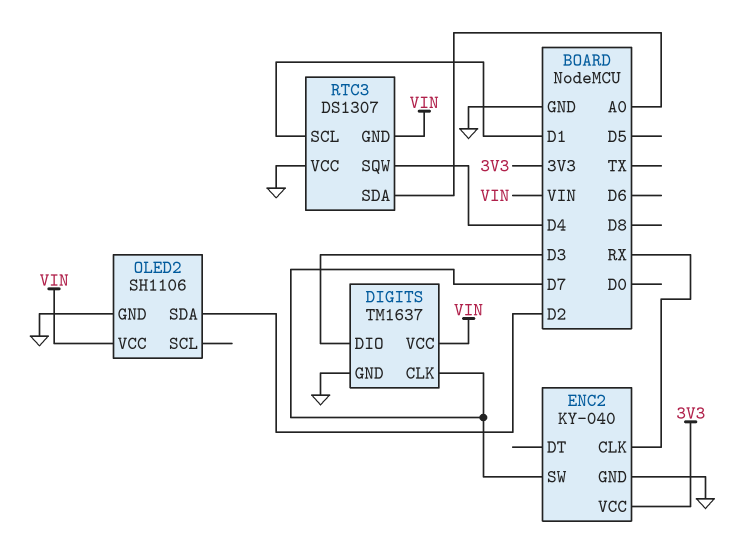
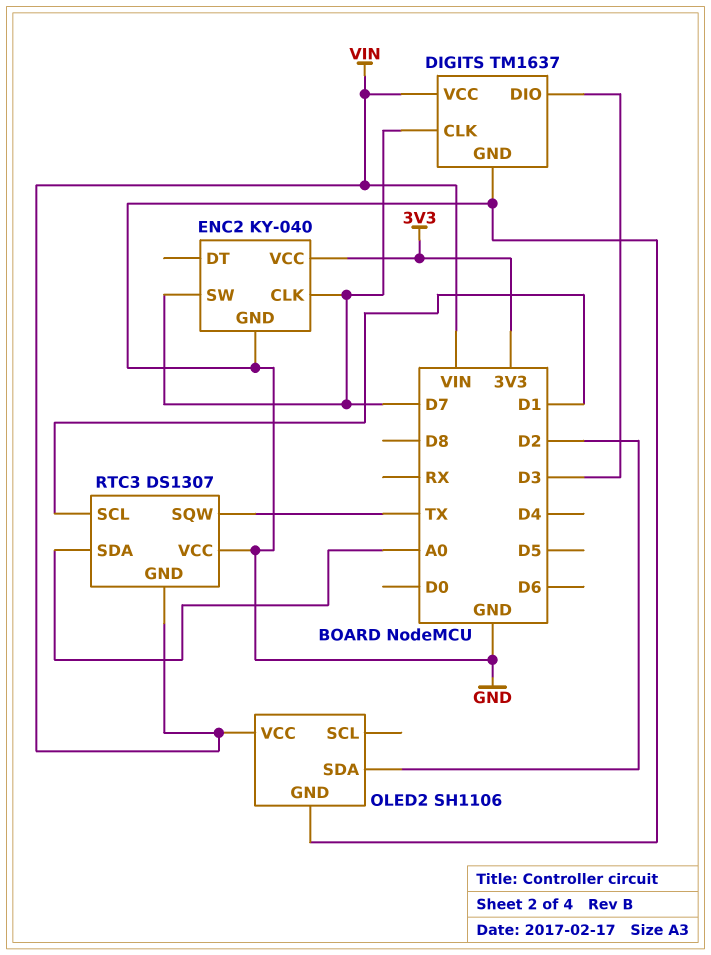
ENC2 pin CLK: RX -> D7
RTC3 pin SQW: D4 -> TX

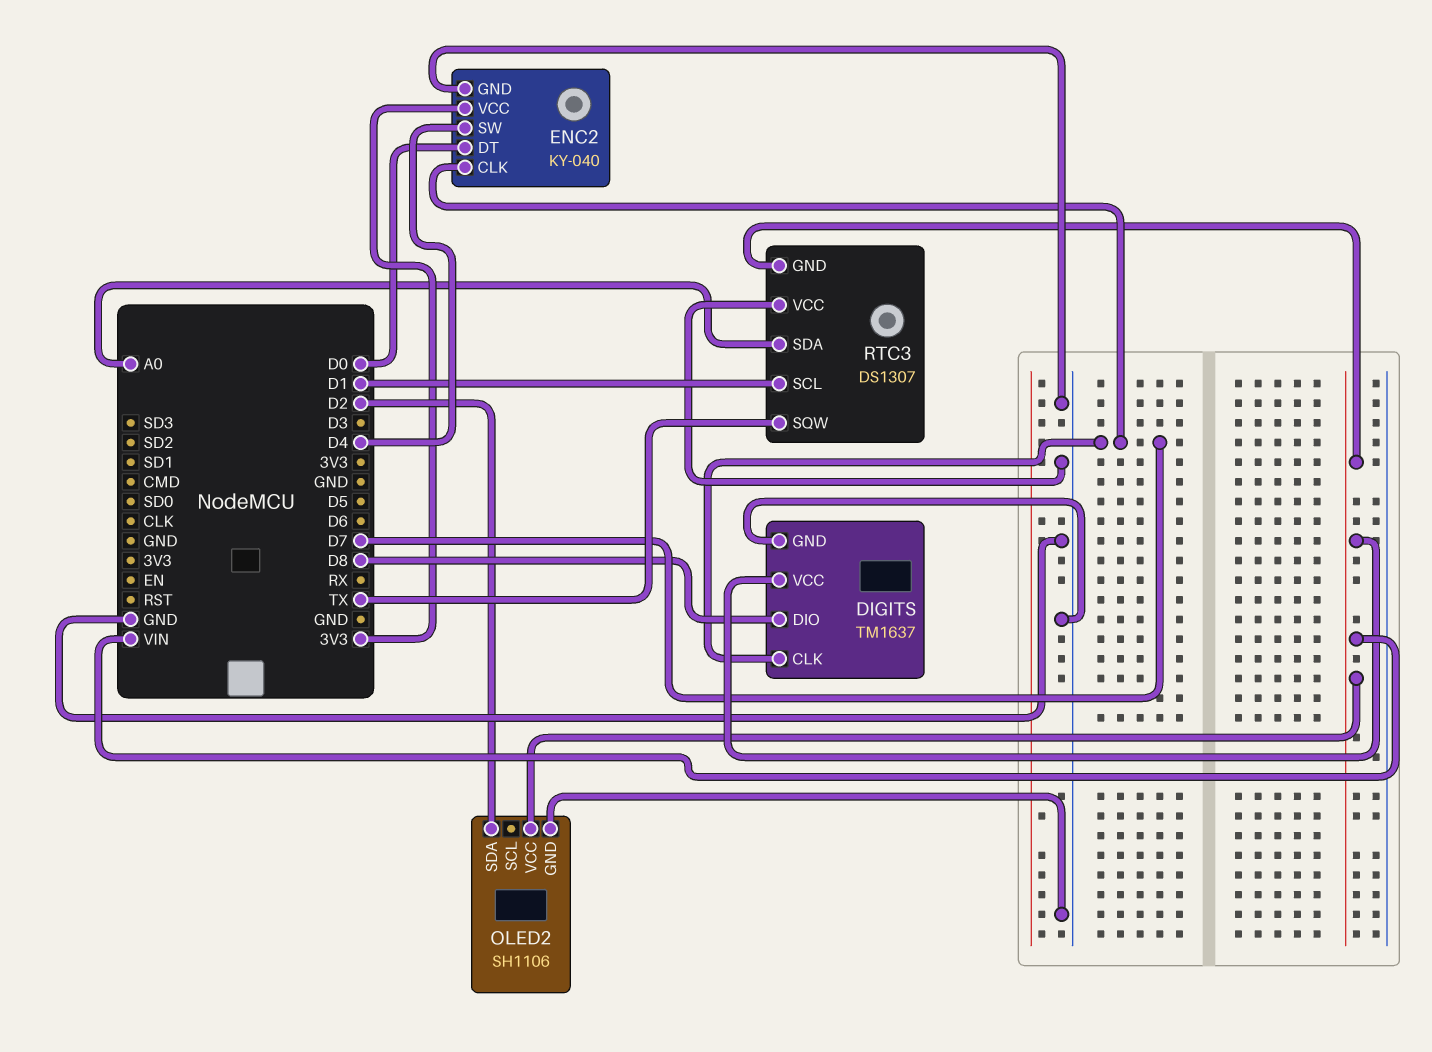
DIGITS pin DIO: D3 -> D8
ENC2 pin DT: none -> D0
ENC2 pin SW: D7 -> D4

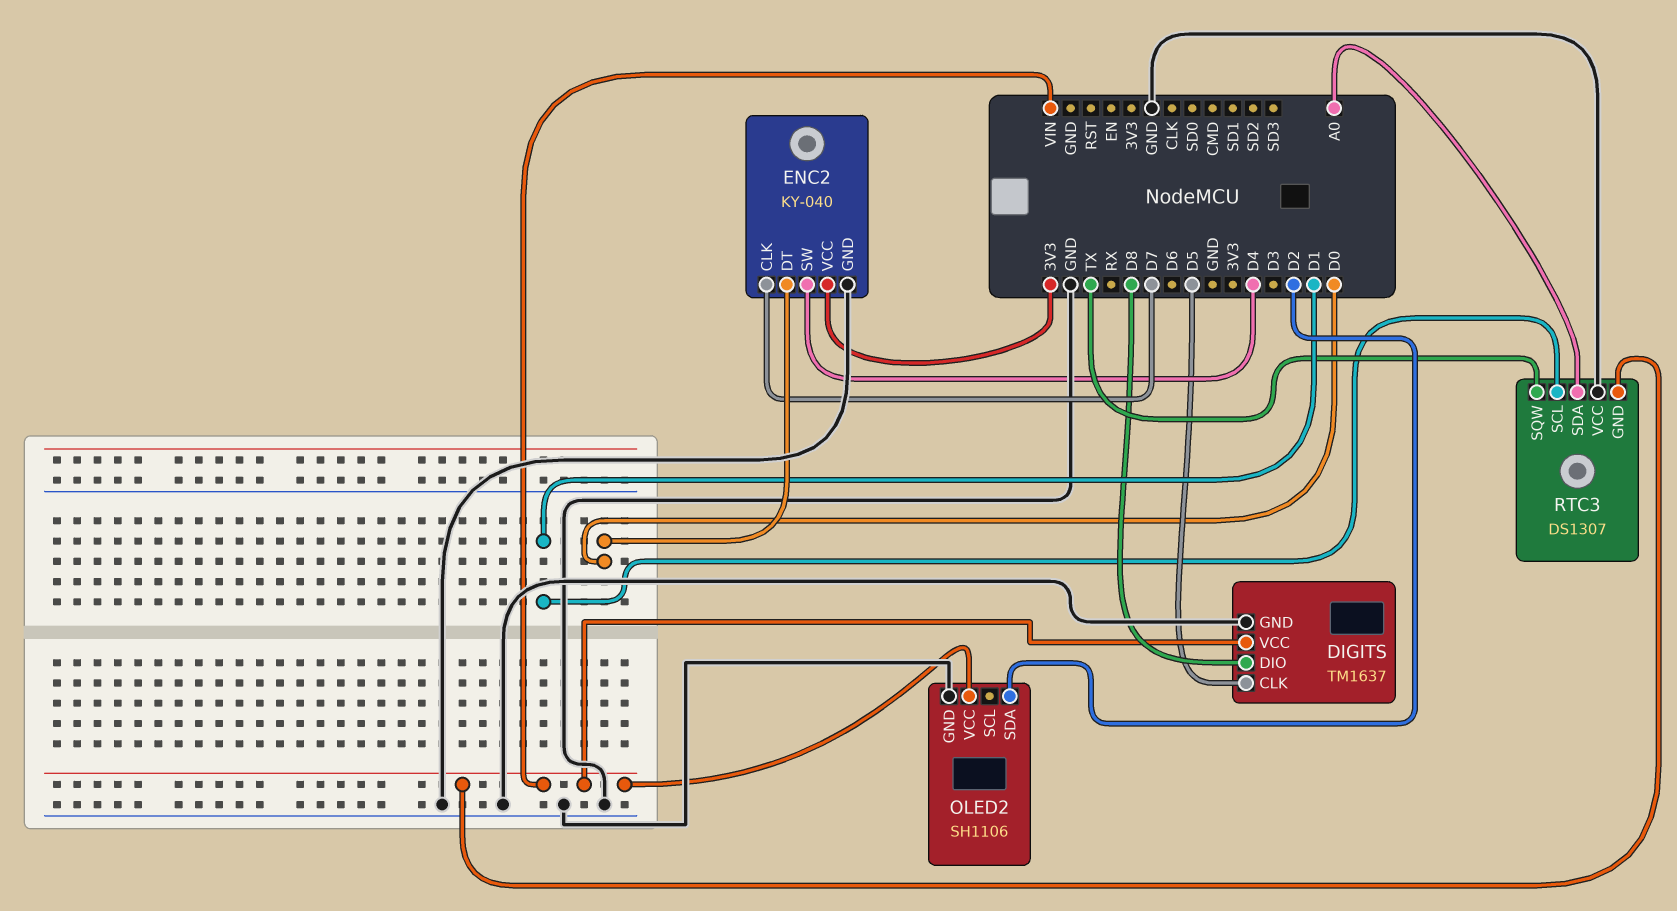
DIGITS pin CLK: D7 -> D5

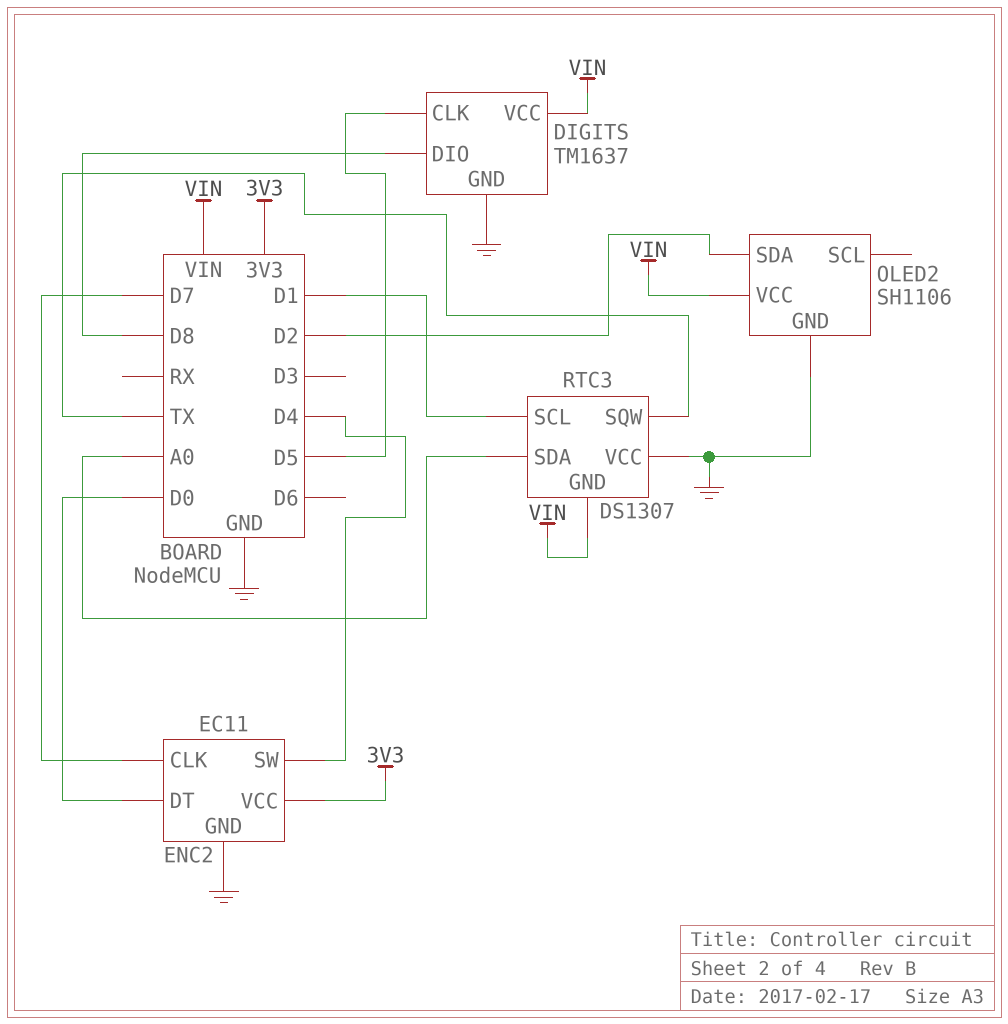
ENC2: KY-040 -> EC11

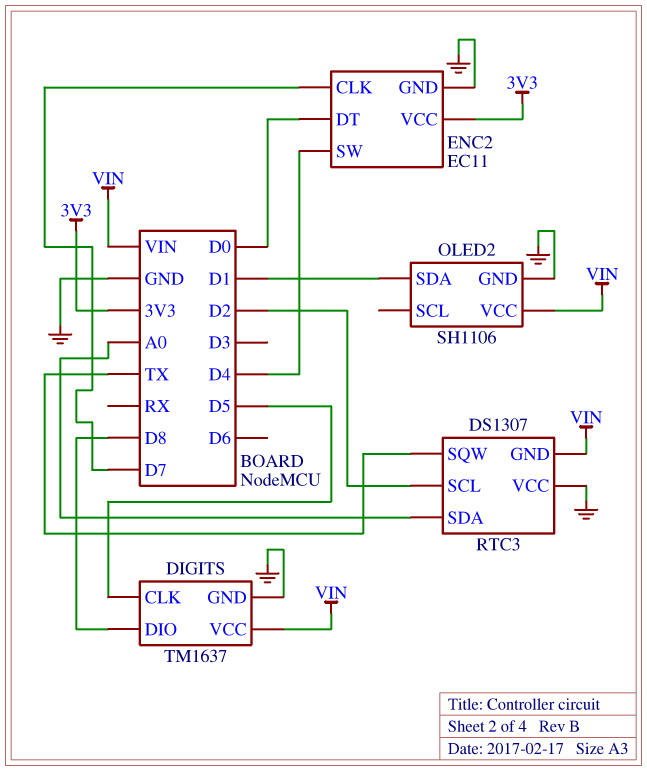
OLED2 pin SDA: D2 -> D1
RTC3 pin SCL: D1 -> D2

